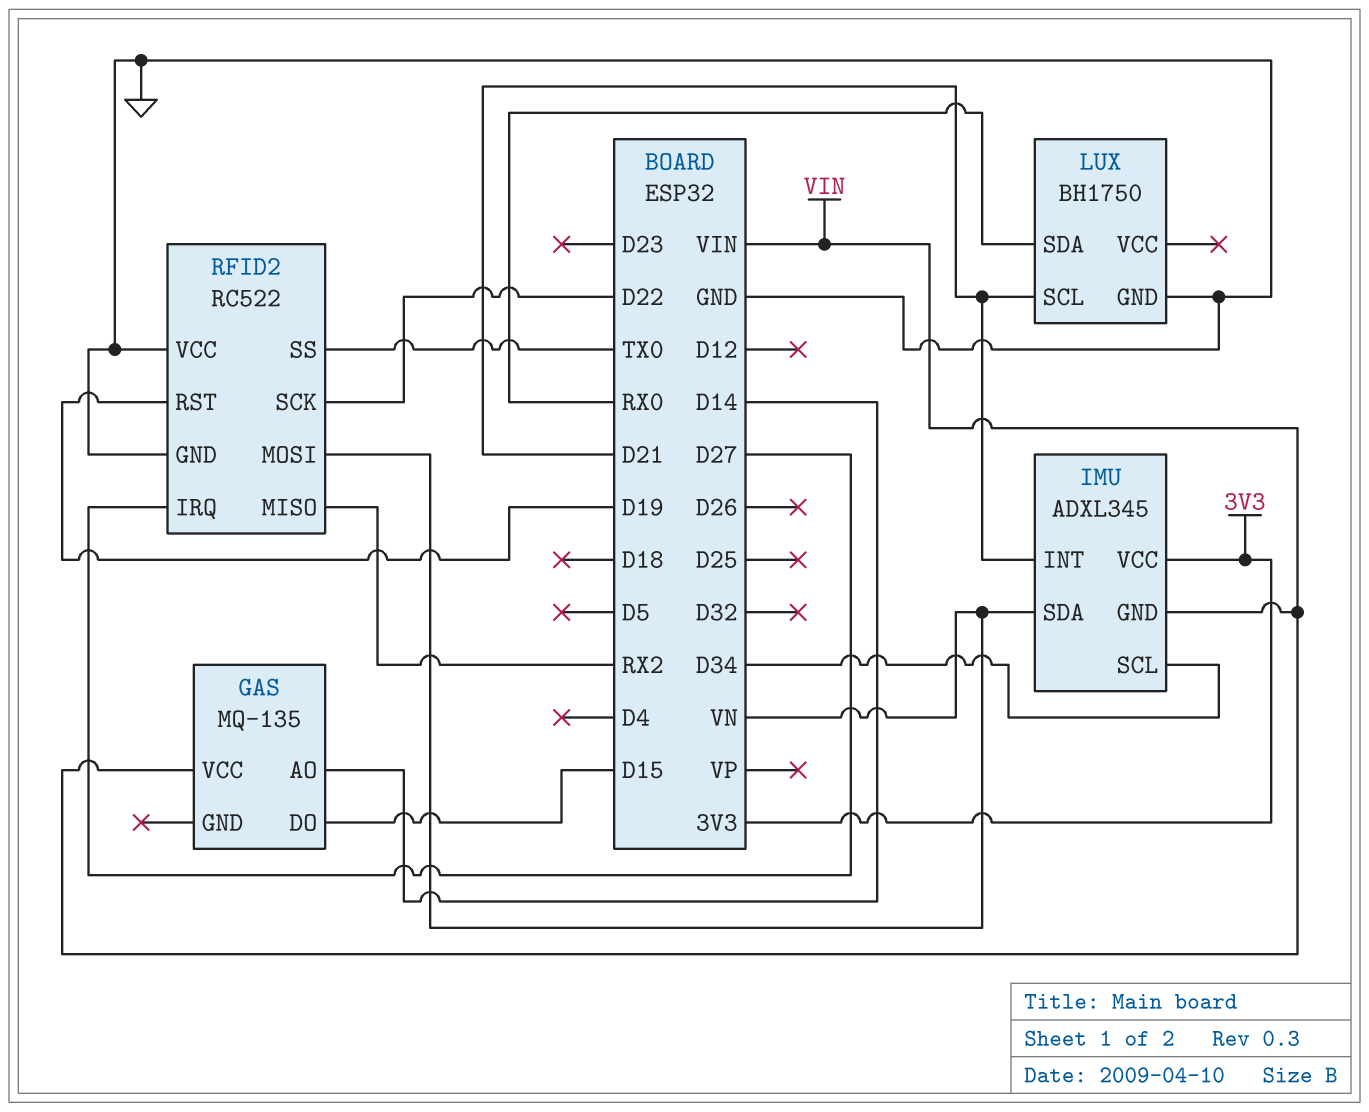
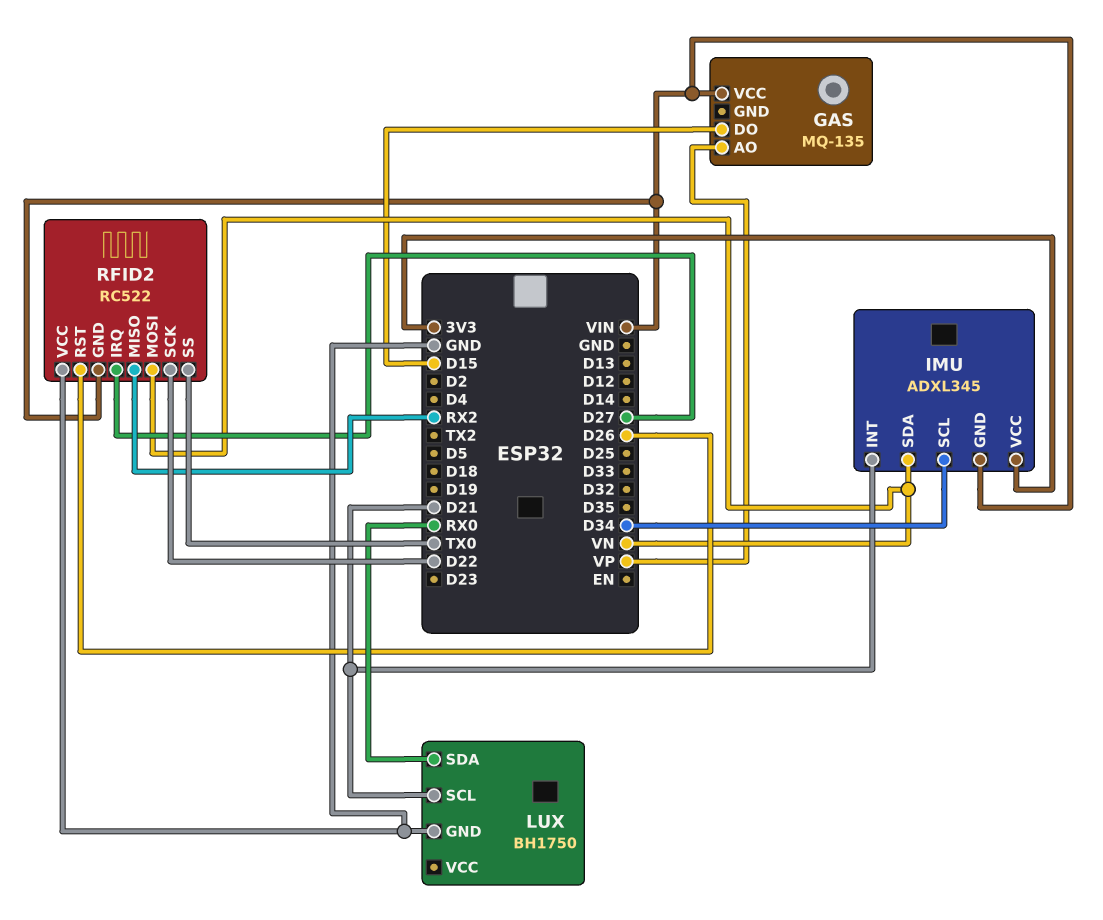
GAS pin AO: D14 -> VP
RFID2 pin GND: GND -> VIN
RFID2 pin RST: D19 -> D26

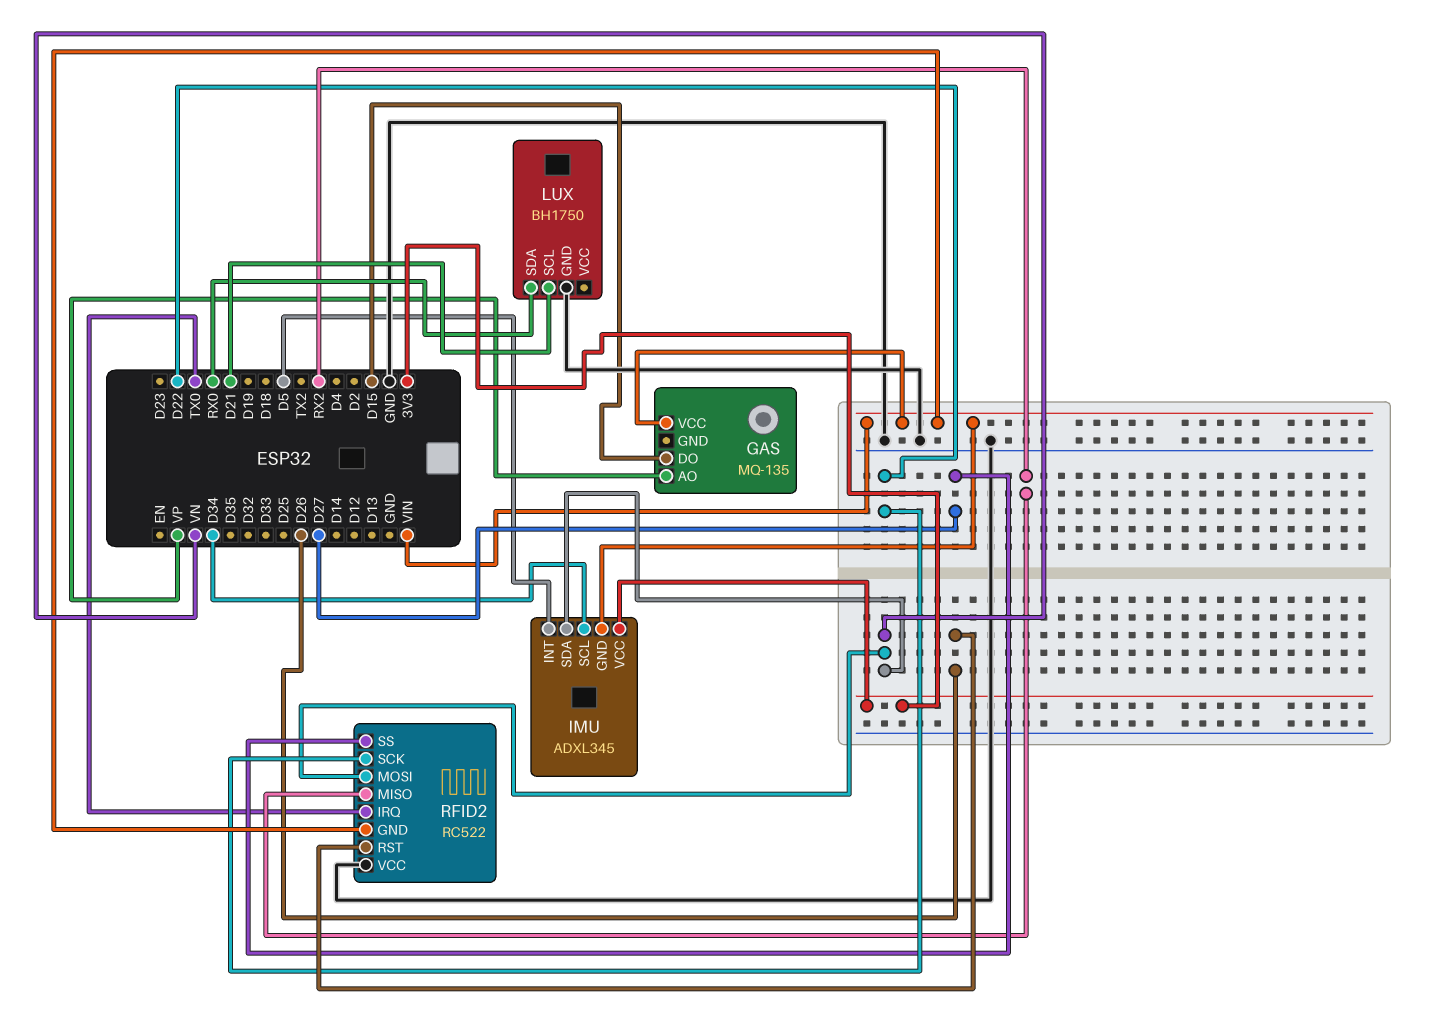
IMU pin INT: D21 -> D5
RFID2 pin IRQ: D27 -> TX0
RFID2 pin SS: TX0 -> D27

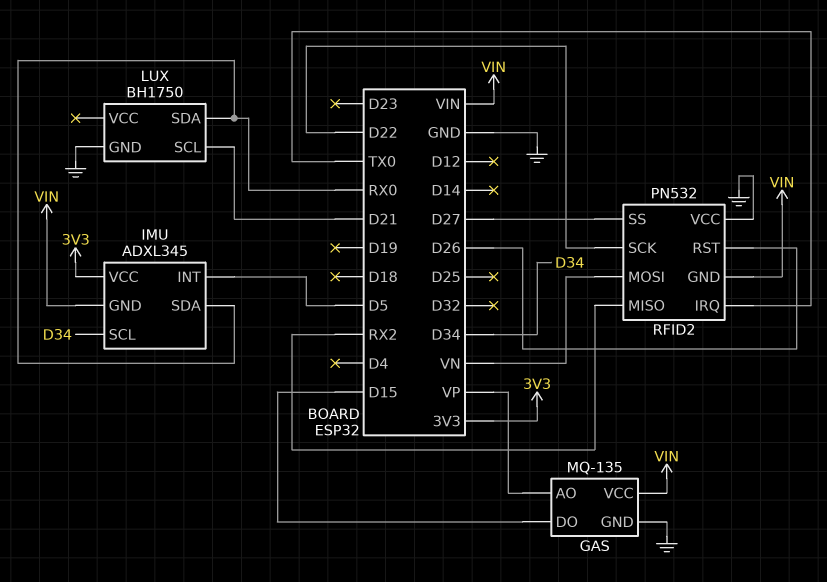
GAS pin GND: none -> GND
IMU pin SDA: VN -> RX0
RFID2: RC522 -> PN532

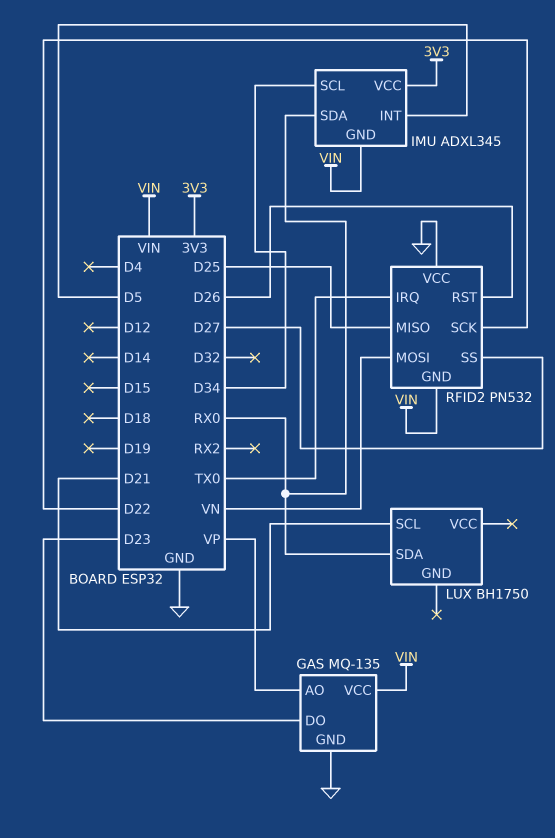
GAS pin DO: D15 -> D23
LUX pin GND: GND -> none
RFID2 pin MISO: RX2 -> D25

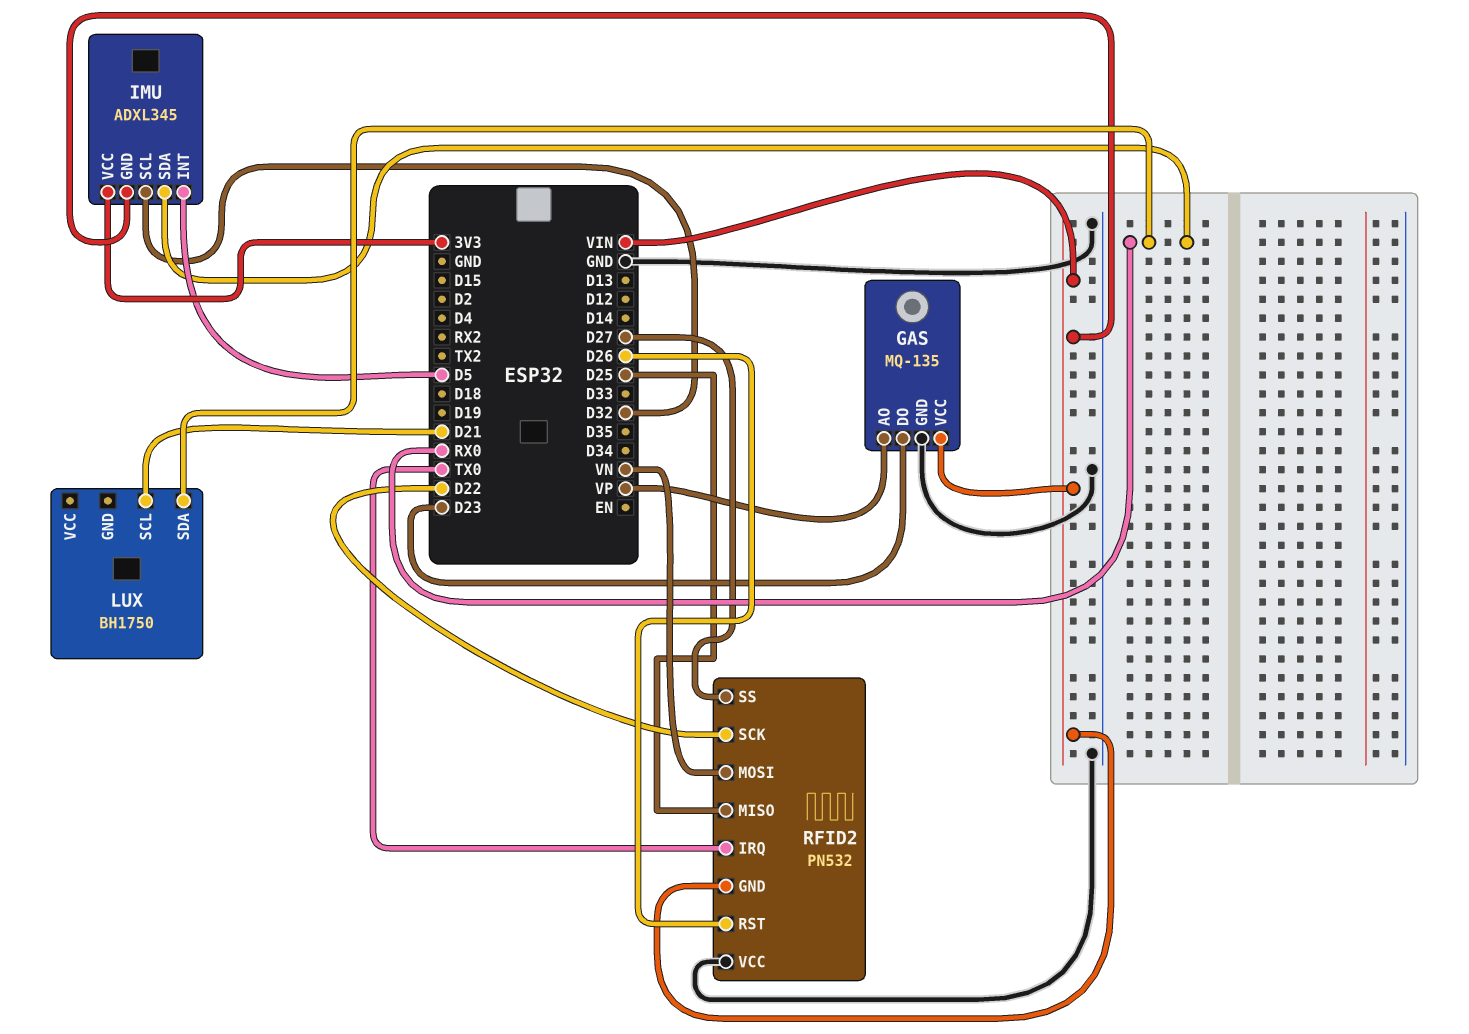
IMU pin SCL: D34 -> D32

